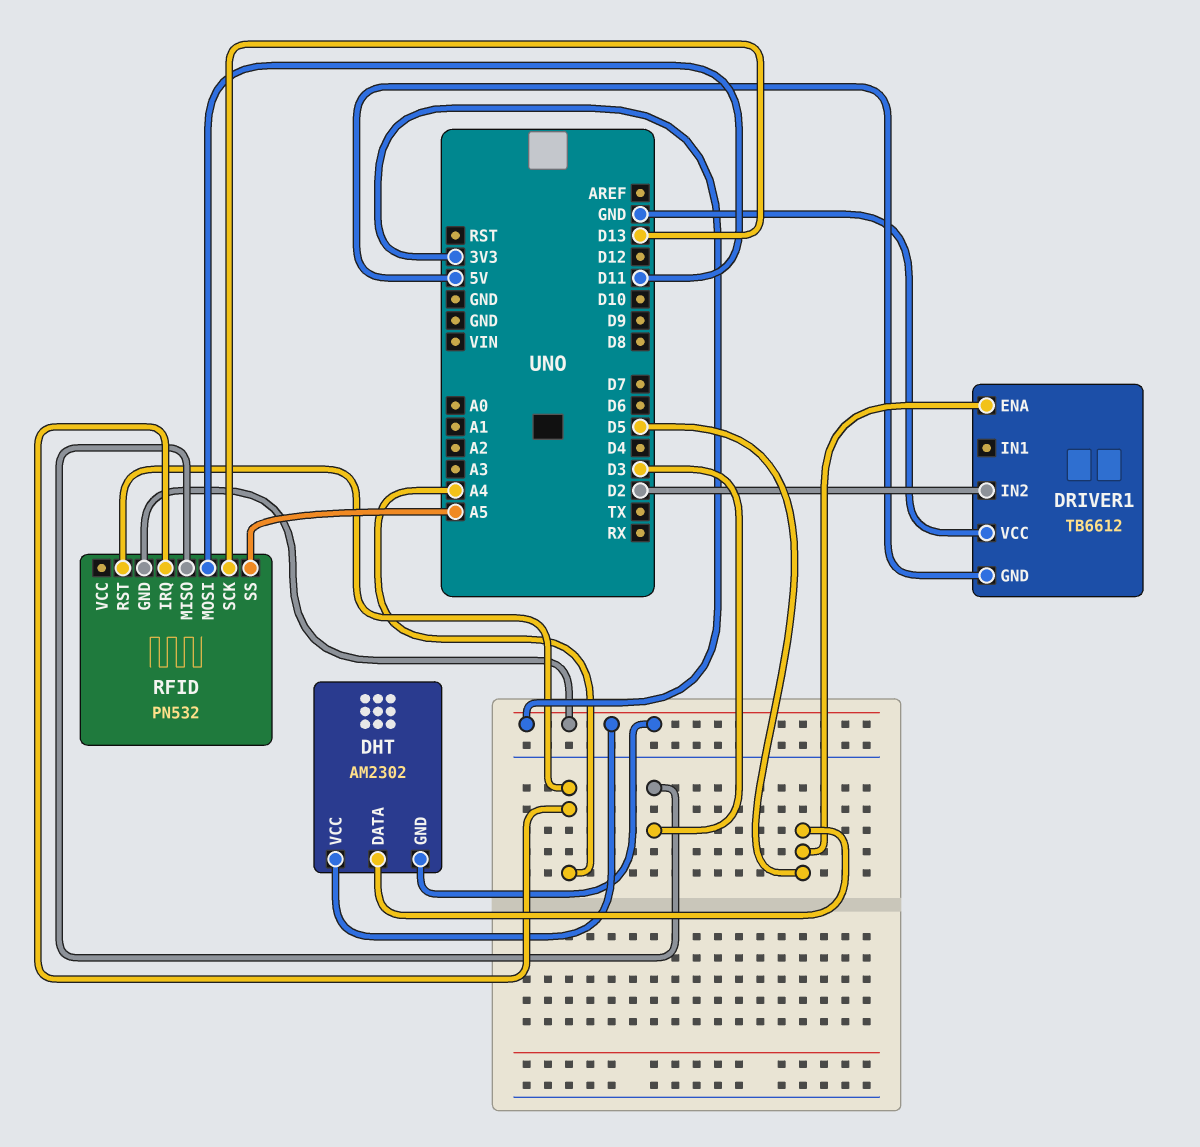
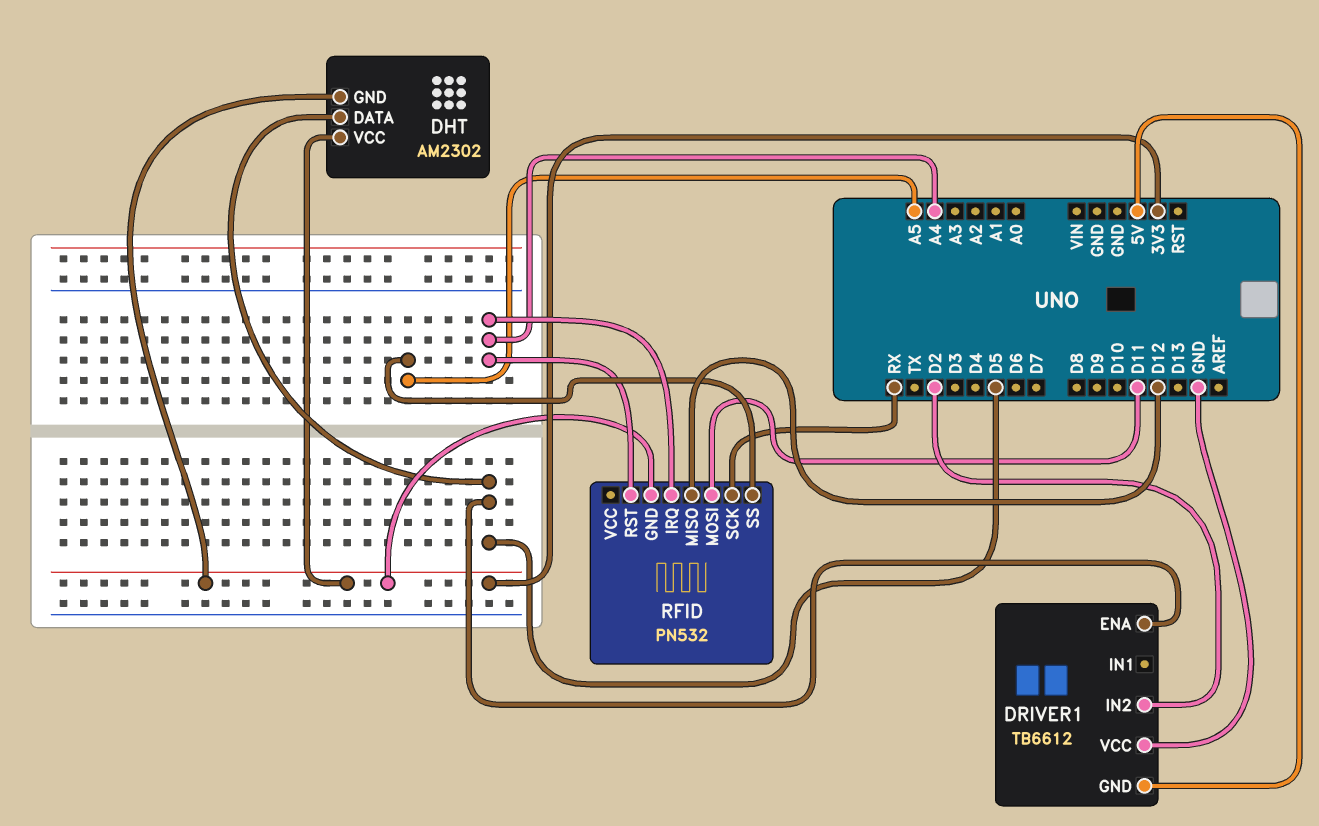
RFID pin MISO: D3 -> D12
RFID pin SCK: D13 -> RX

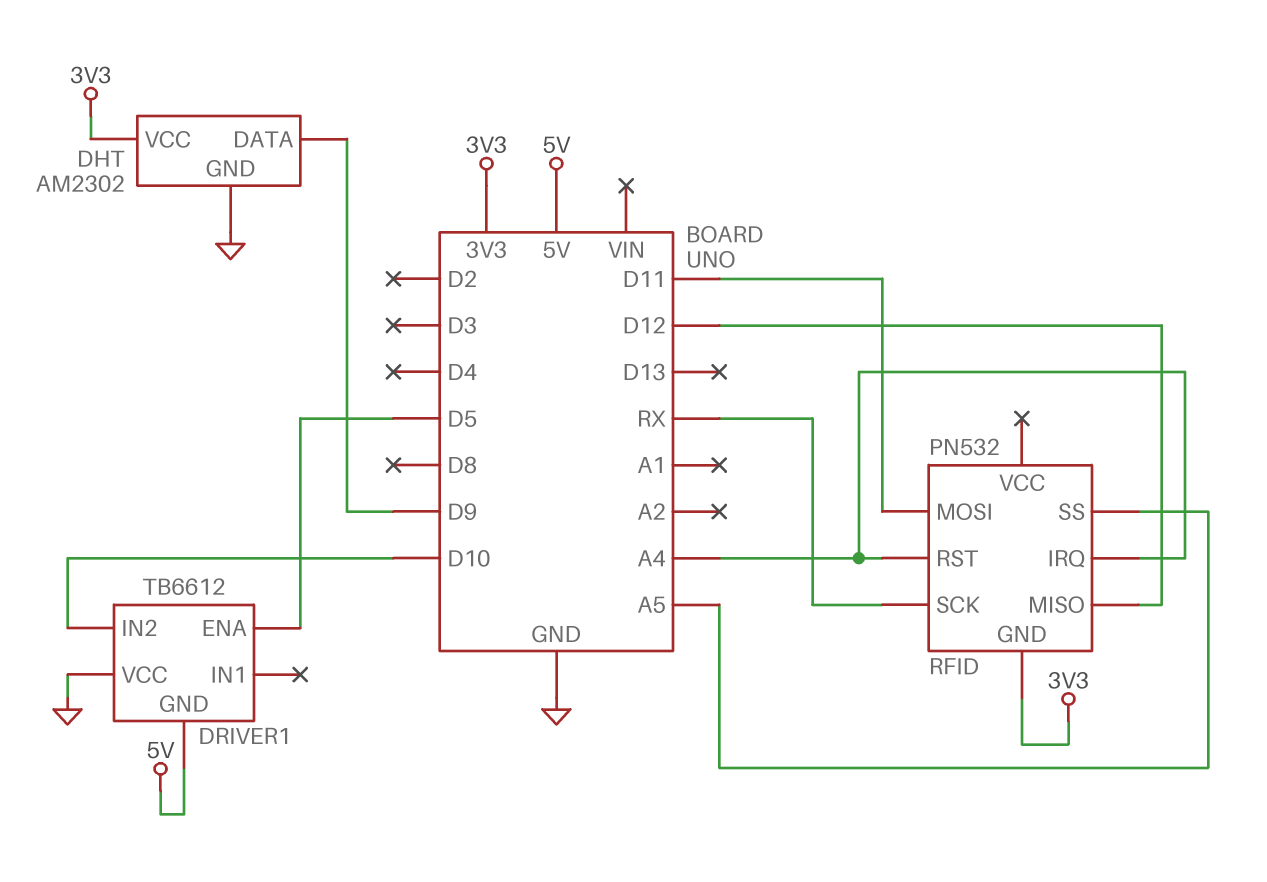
DHT pin DATA: D5 -> D9
DHT pin GND: 3V3 -> GND
DRIVER1 pin IN2: D2 -> D10

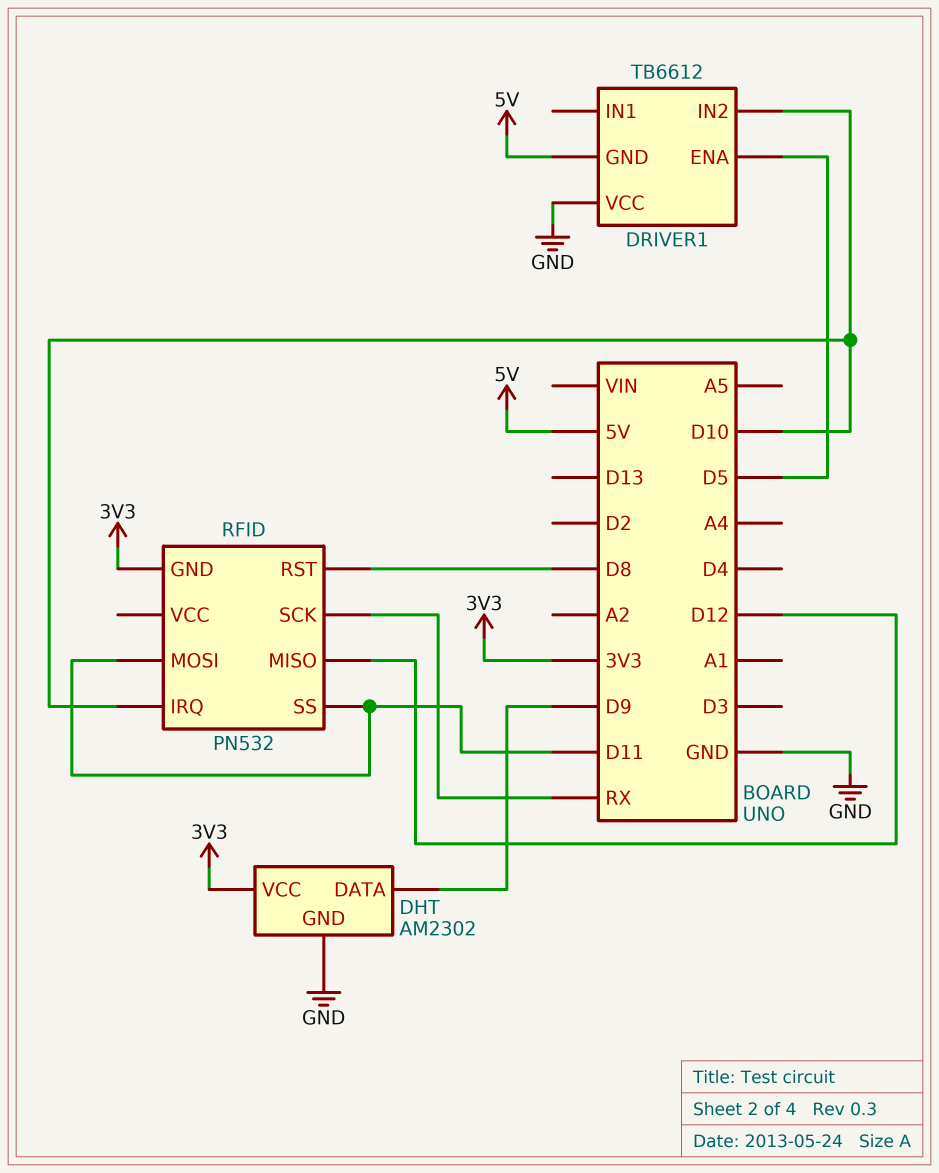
RFID pin IRQ: A4 -> D10
RFID pin RST: A4 -> D8
RFID pin SS: A5 -> D11

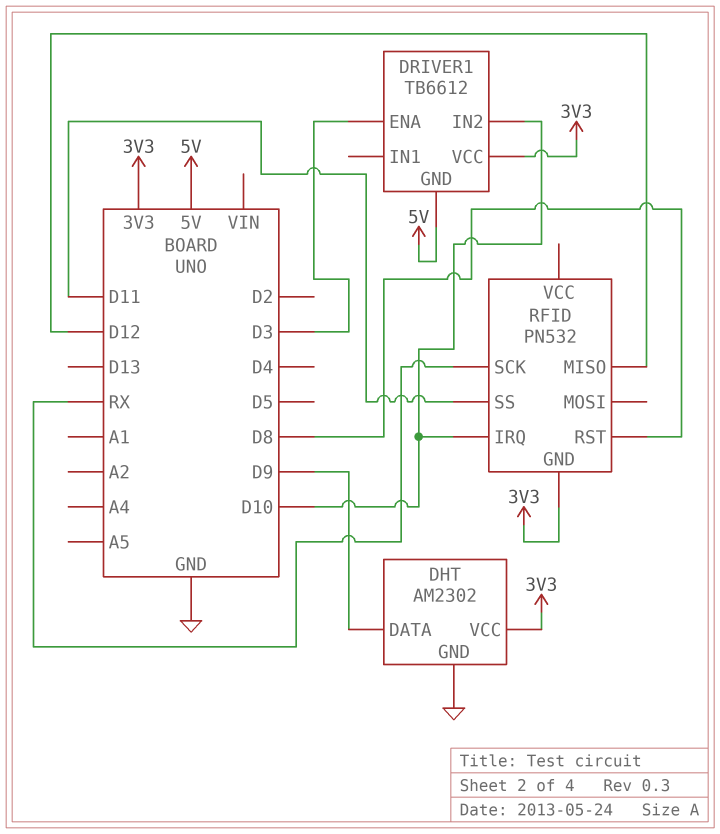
DRIVER1 pin ENA: D5 -> D3
DRIVER1 pin VCC: GND -> 3V3
RFID pin MOSI: D11 -> none

